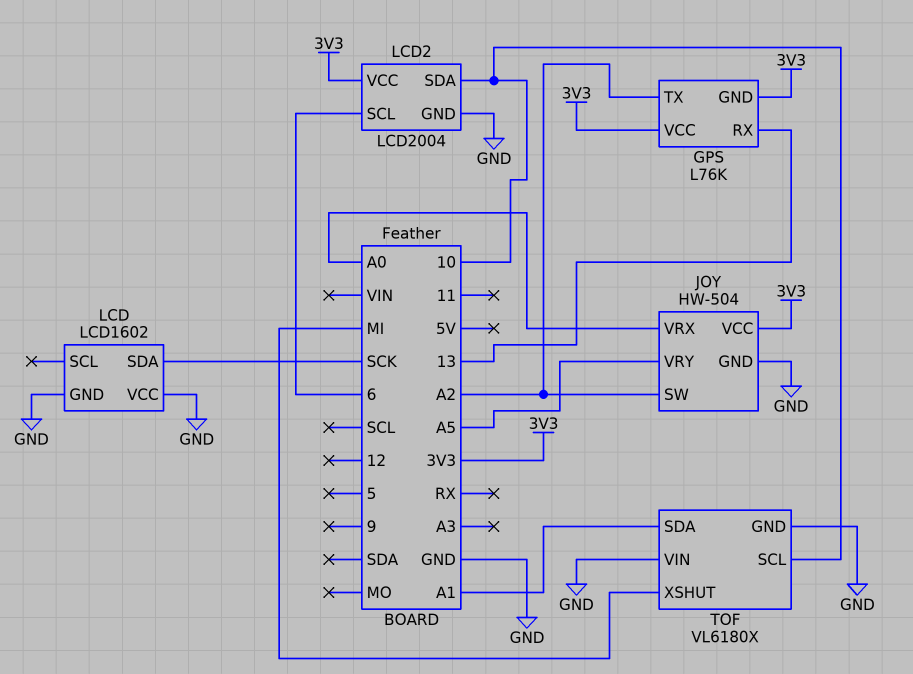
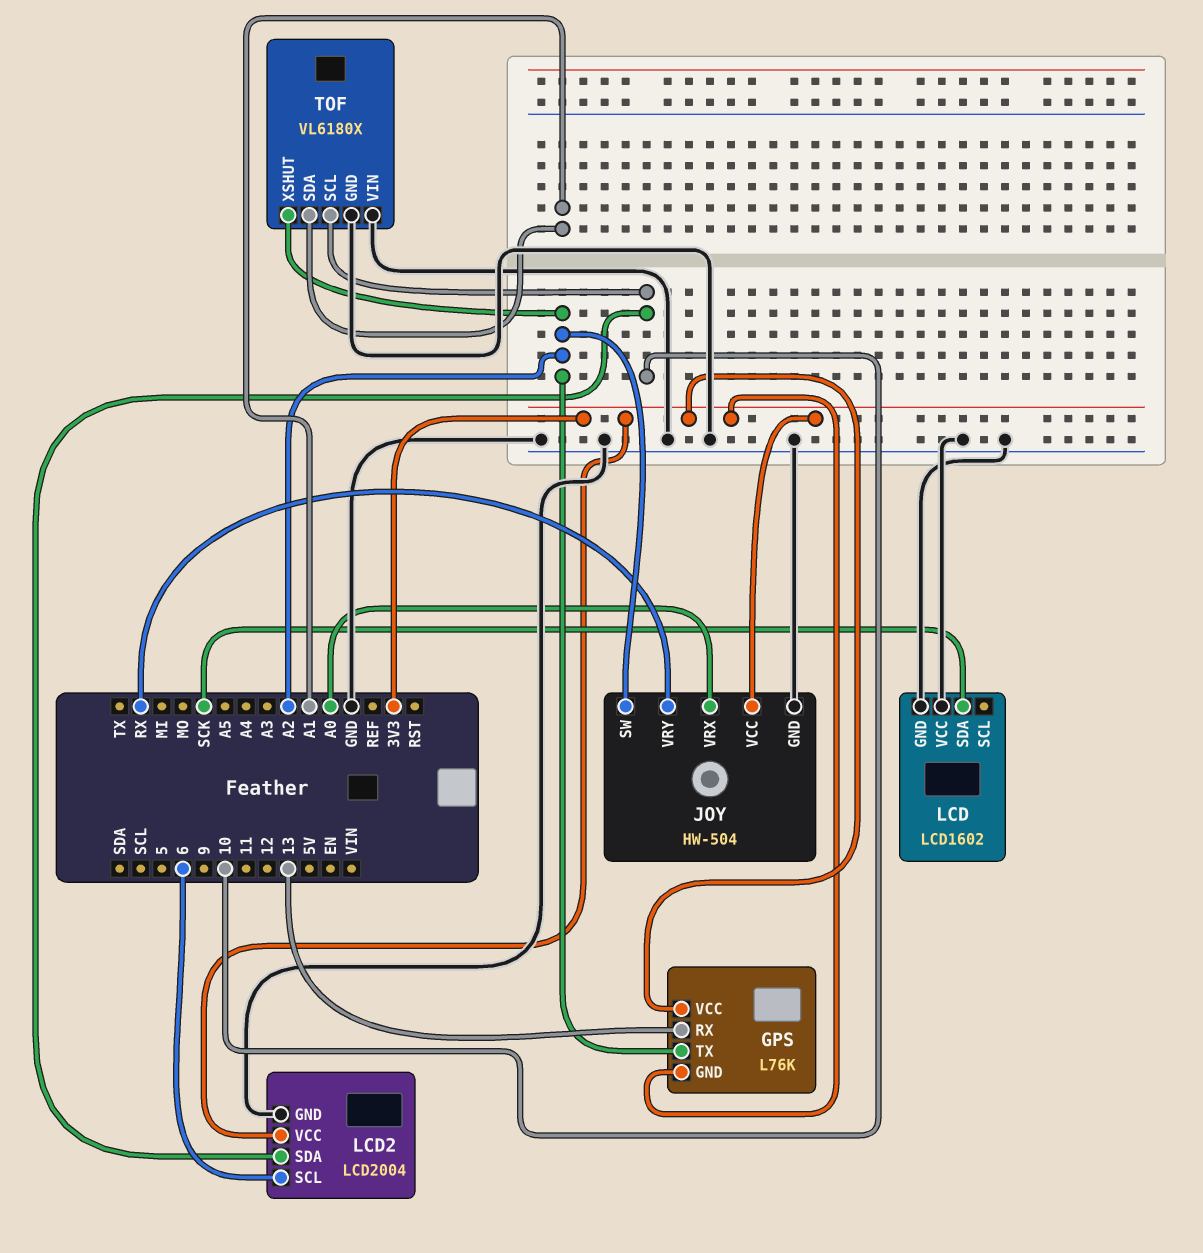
JOY pin VRY: A5 -> RX
TOF pin XSHUT: MI -> A2

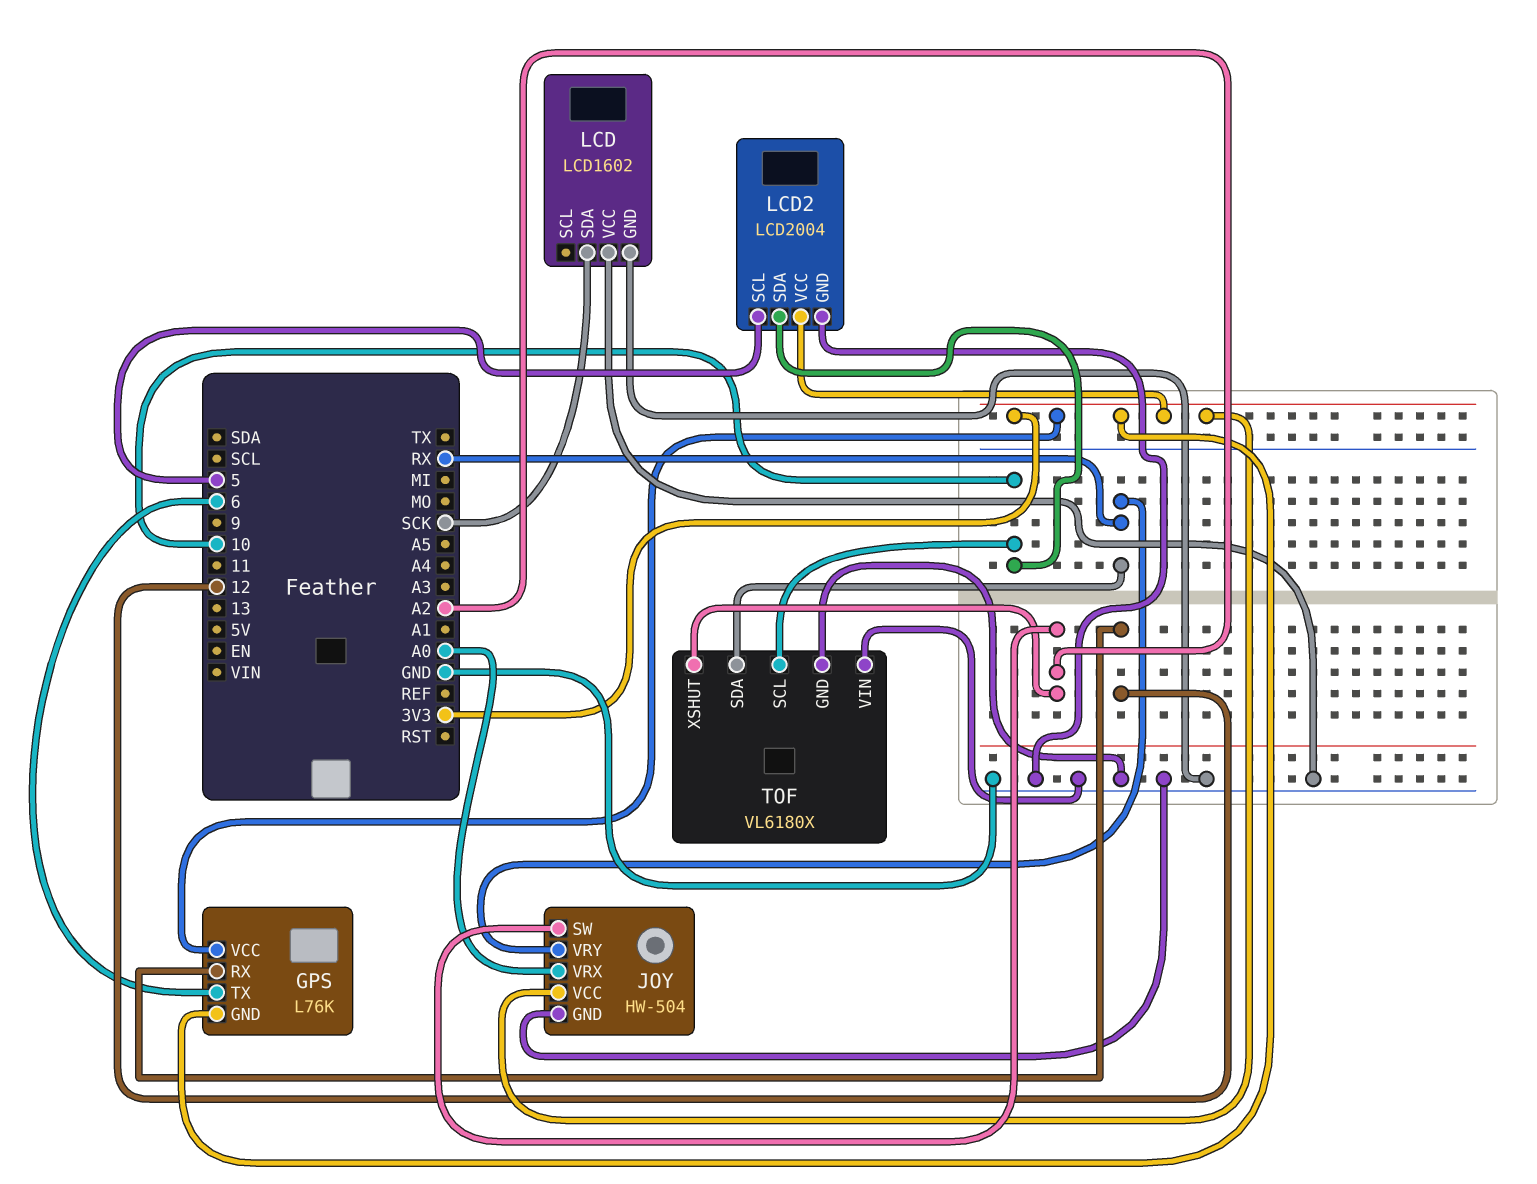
GPS pin RX: 13 -> 12
GPS pin TX: A2 -> 6
LCD2 pin SCL: 6 -> 5
TOF pin SDA: A1 -> RX

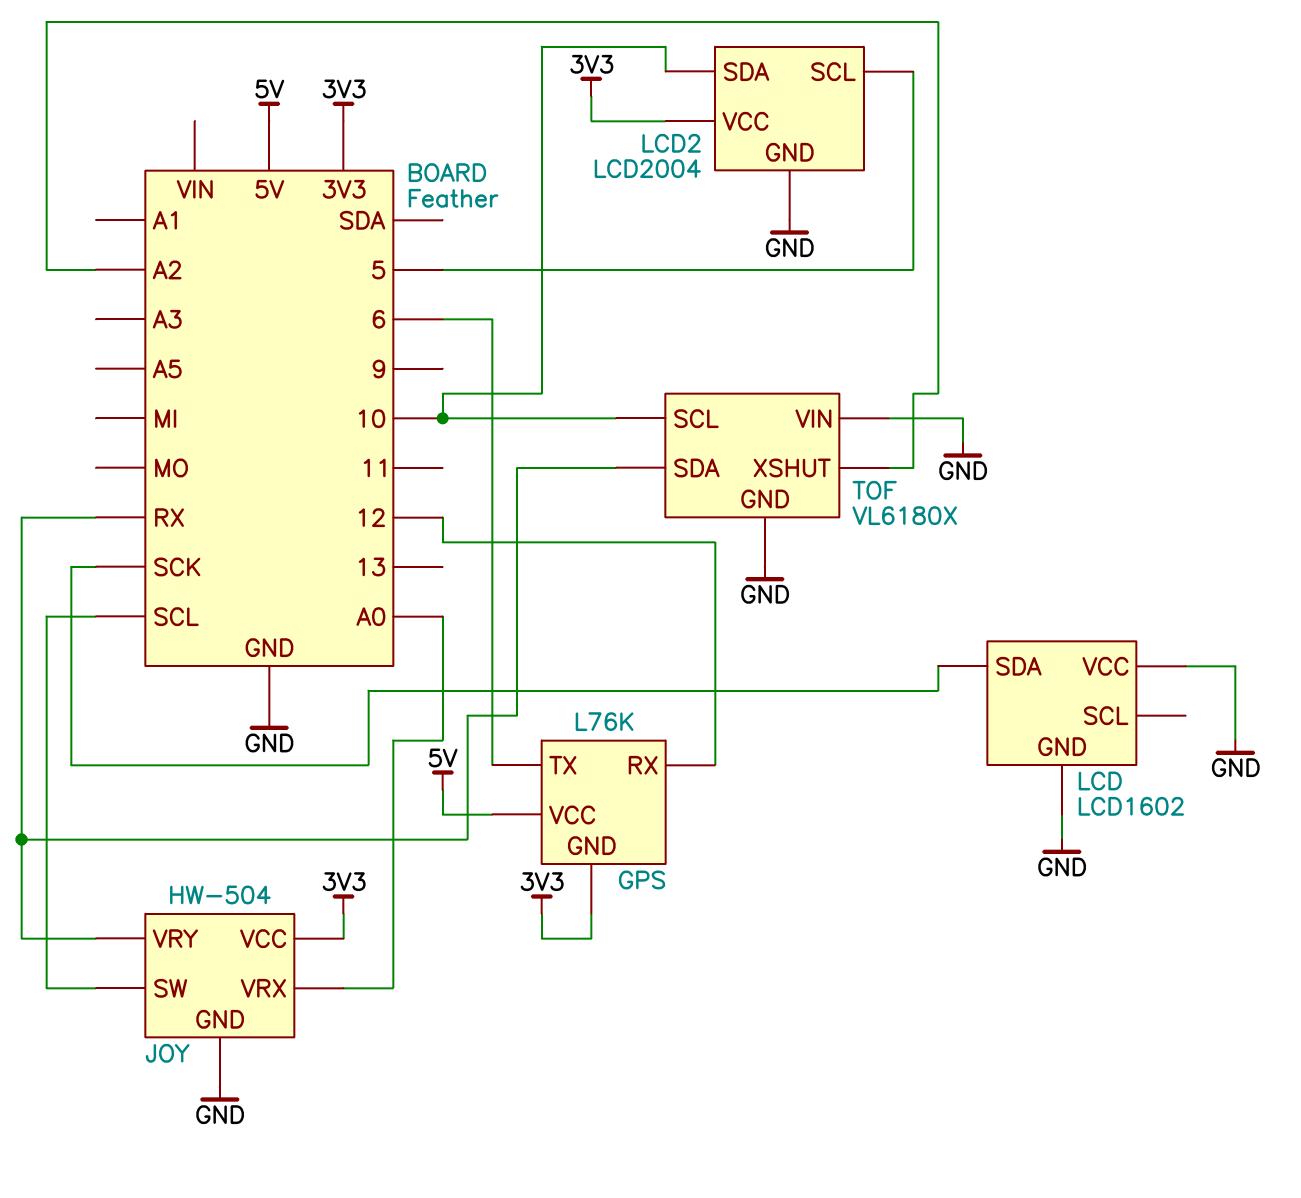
GPS pin VCC: 3V3 -> 5V
JOY pin SW: A2 -> SCL

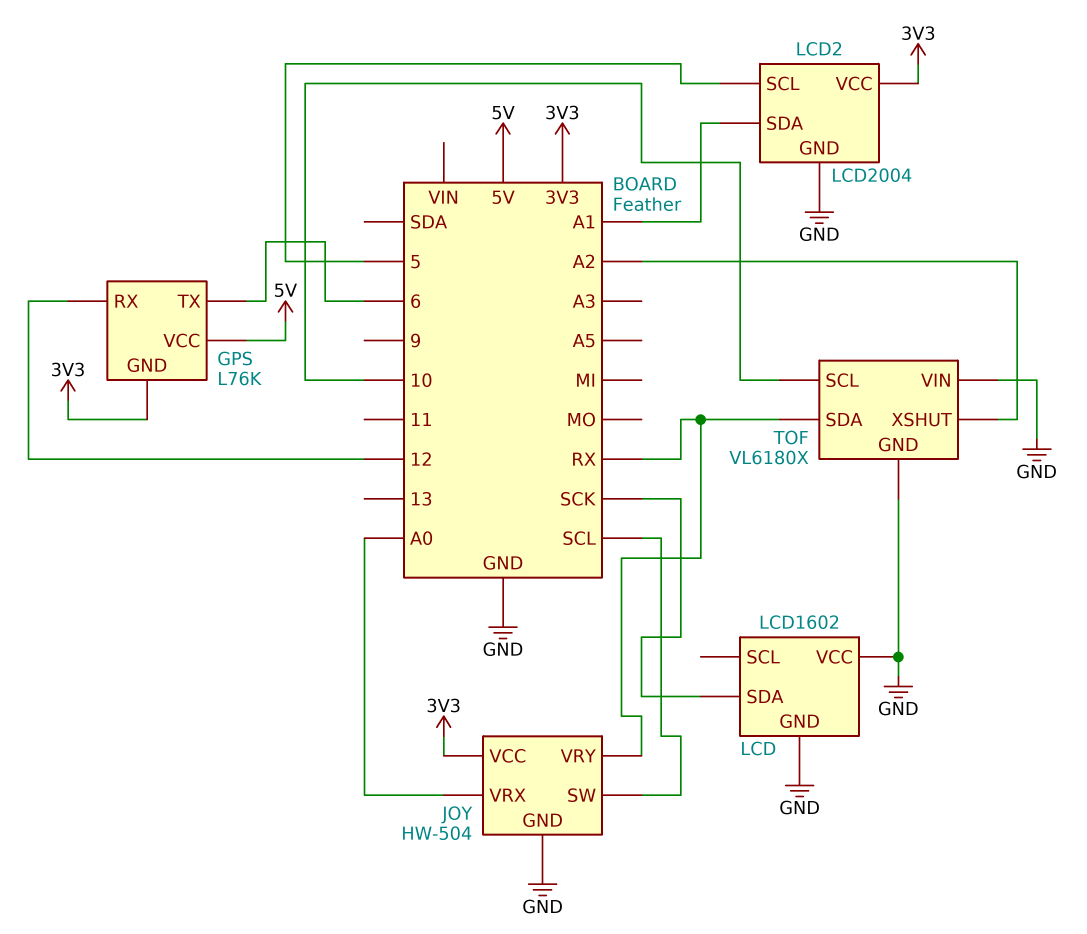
LCD2 pin SDA: 10 -> A1

